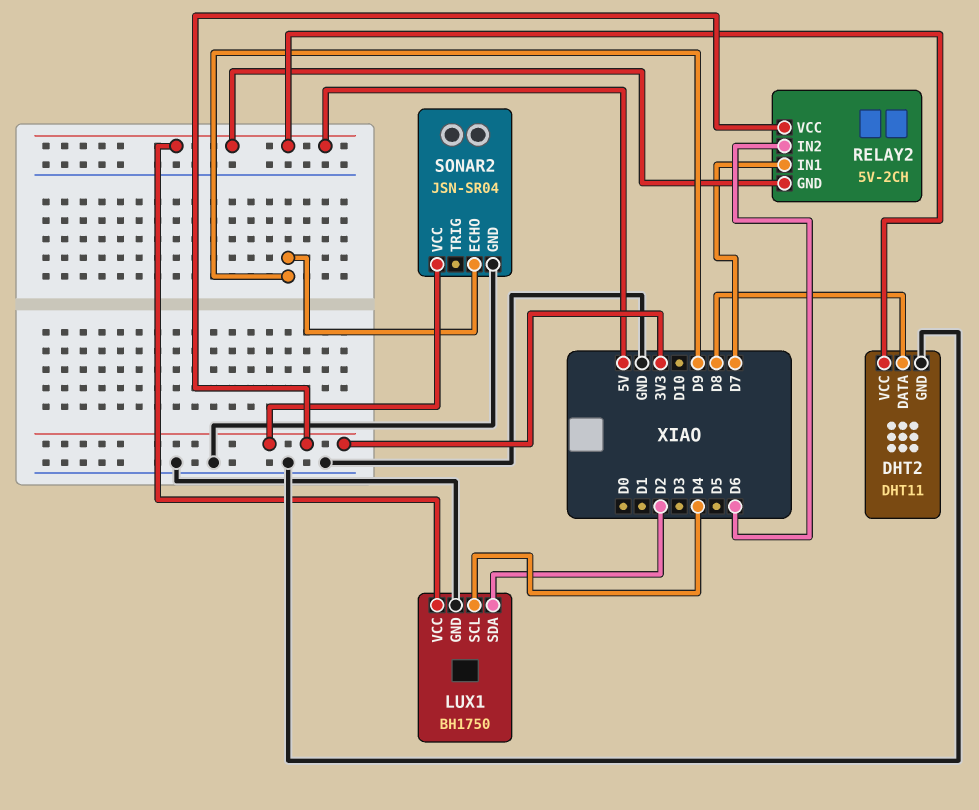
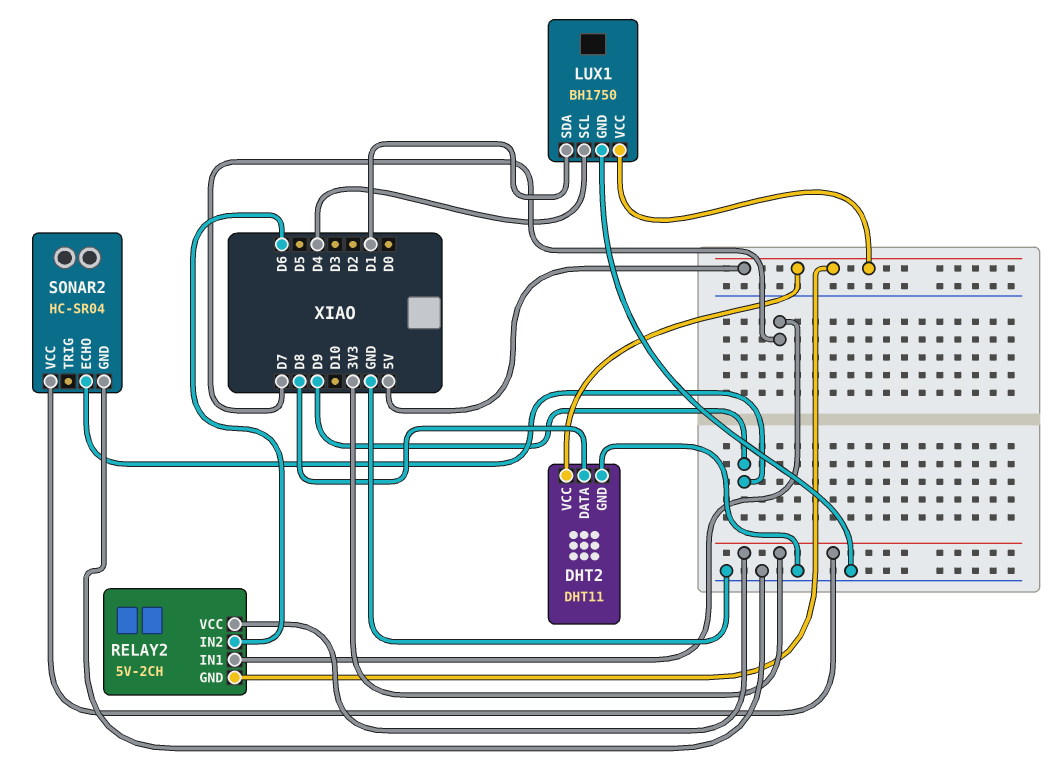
LUX1 pin SDA: D2 -> D1
SONAR2: JSN-SR04 -> HC-SR04

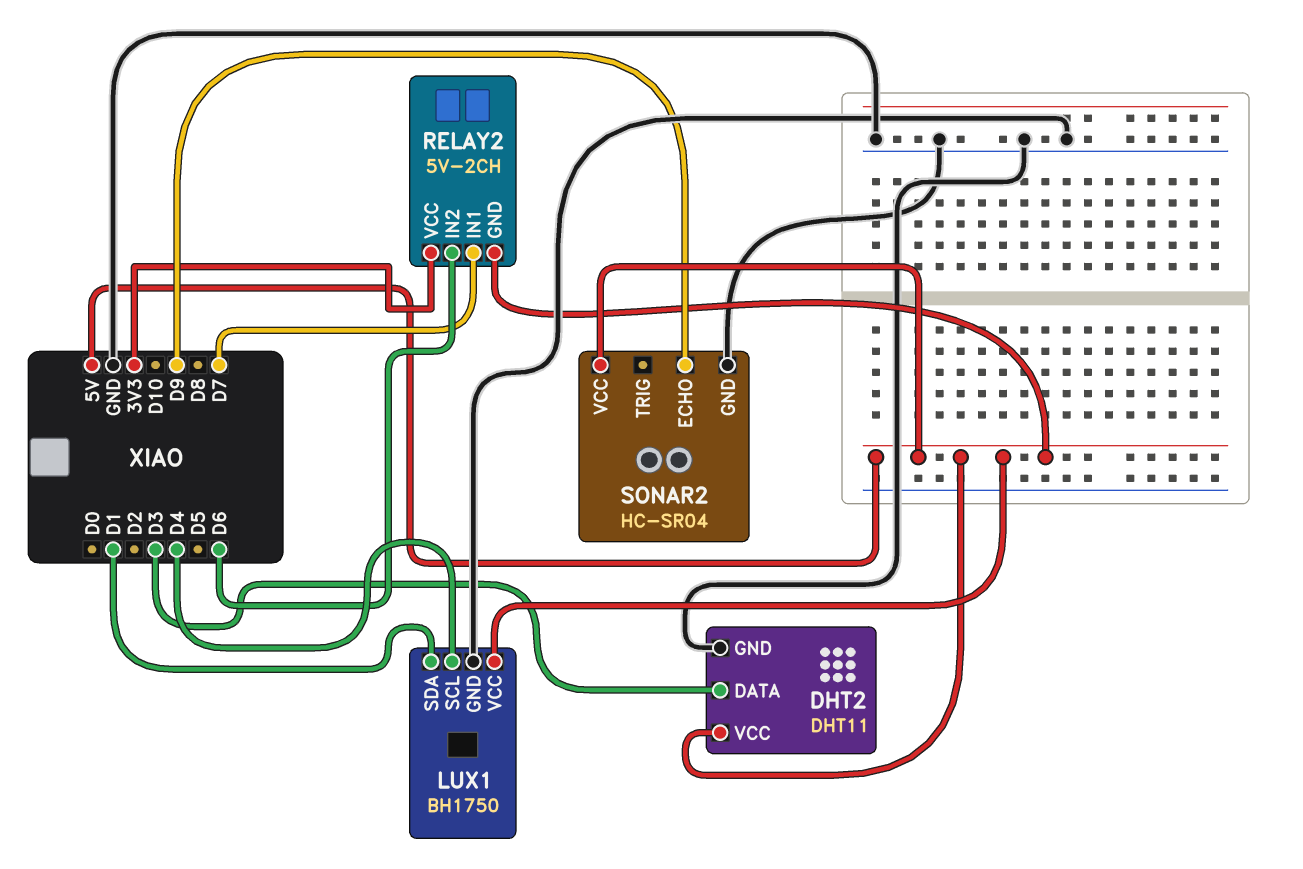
DHT2 pin DATA: D8 -> D3
SONAR2 pin VCC: 3V3 -> 5V

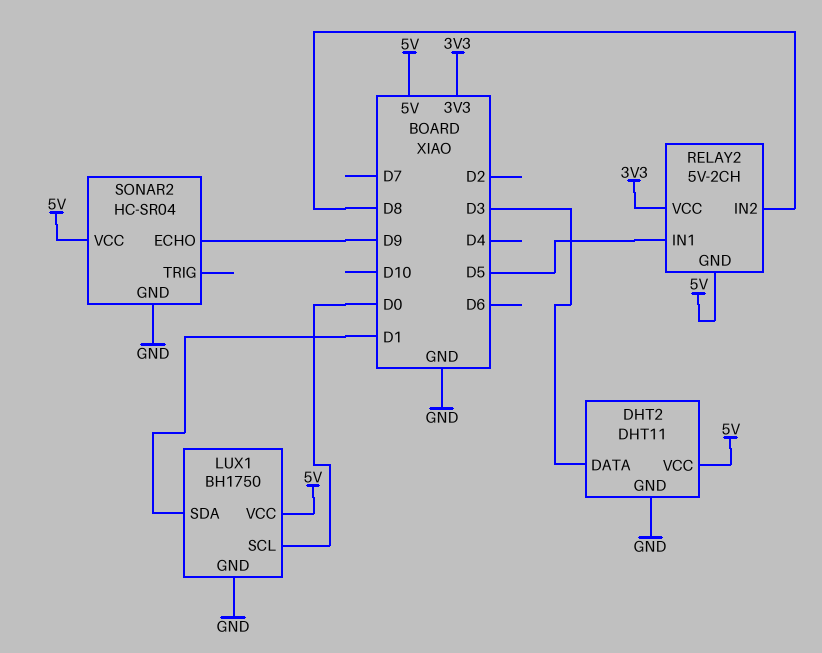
LUX1 pin SCL: D4 -> D0
RELAY2 pin IN1: D7 -> D5
RELAY2 pin IN2: D6 -> D8

